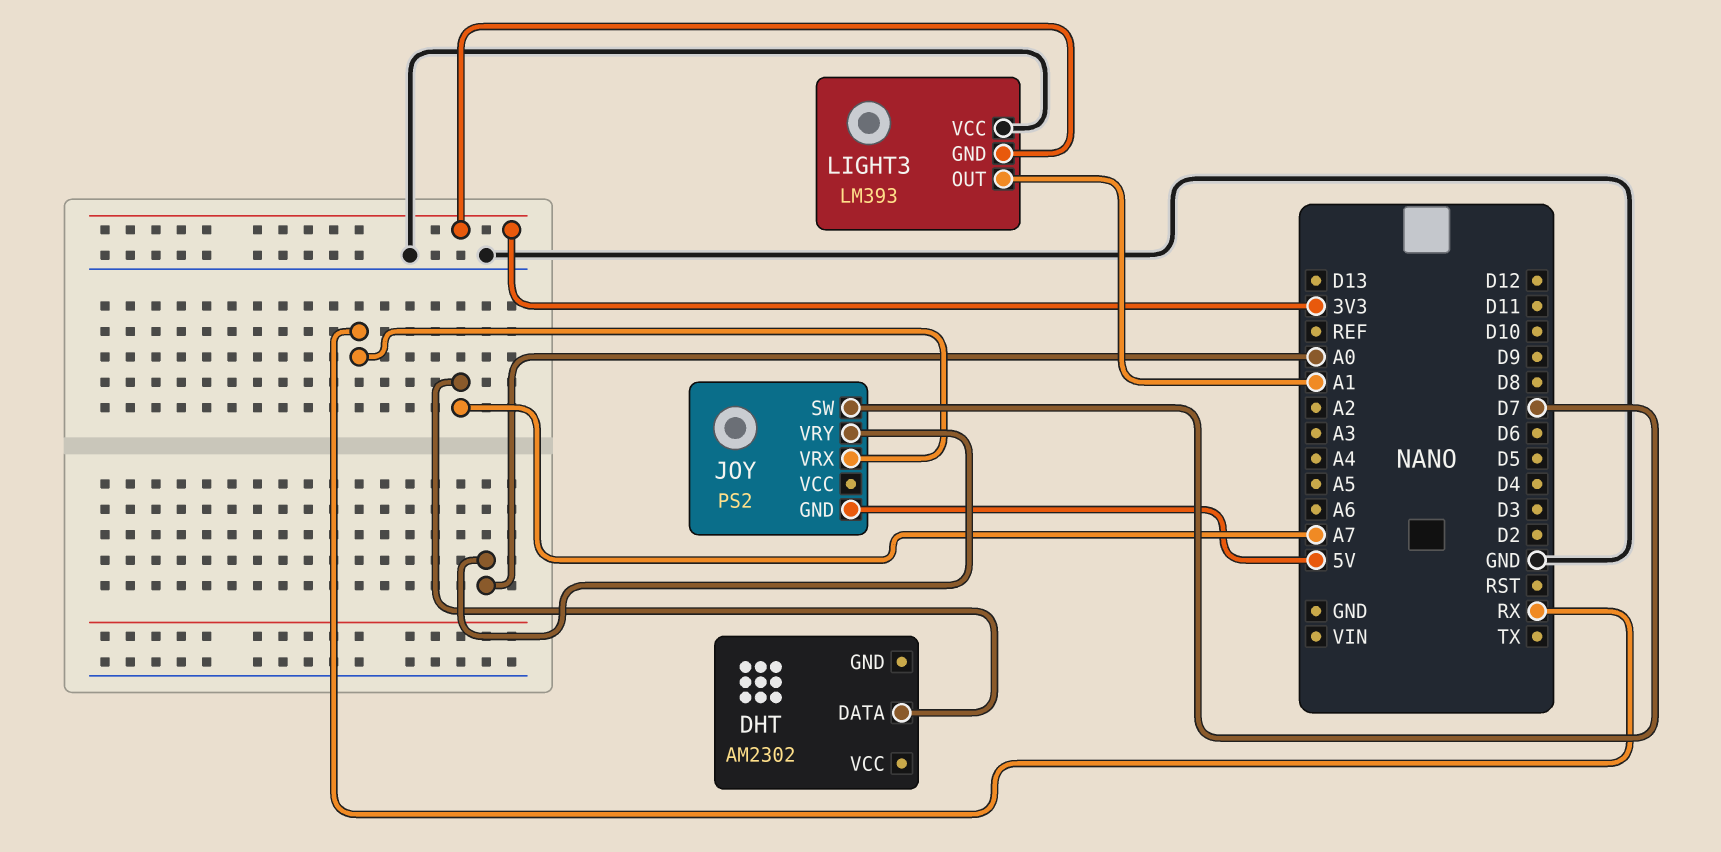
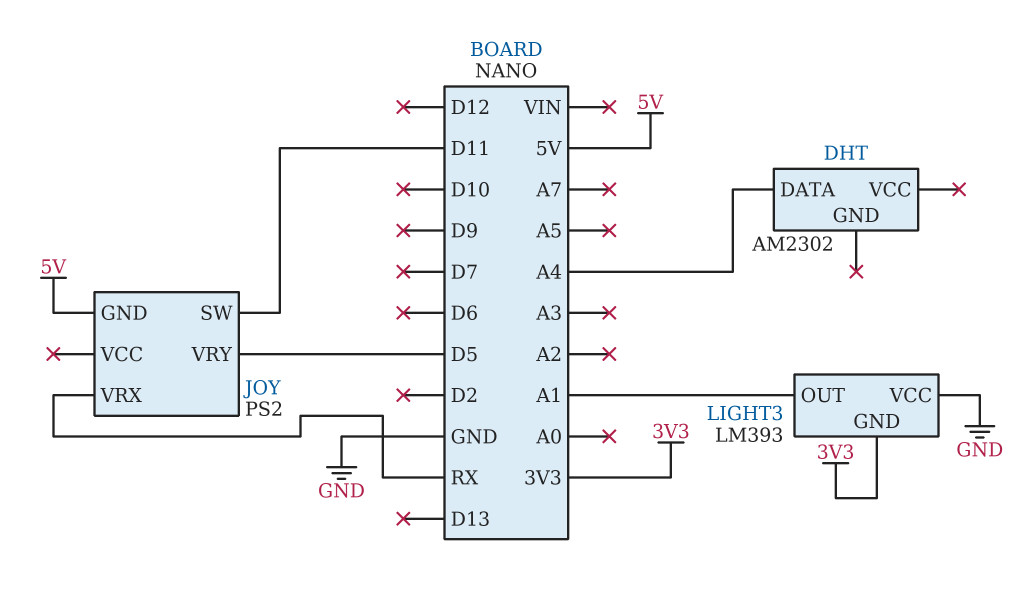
DHT pin DATA: A7 -> A4
JOY pin SW: D7 -> D11
JOY pin VRY: A0 -> D5

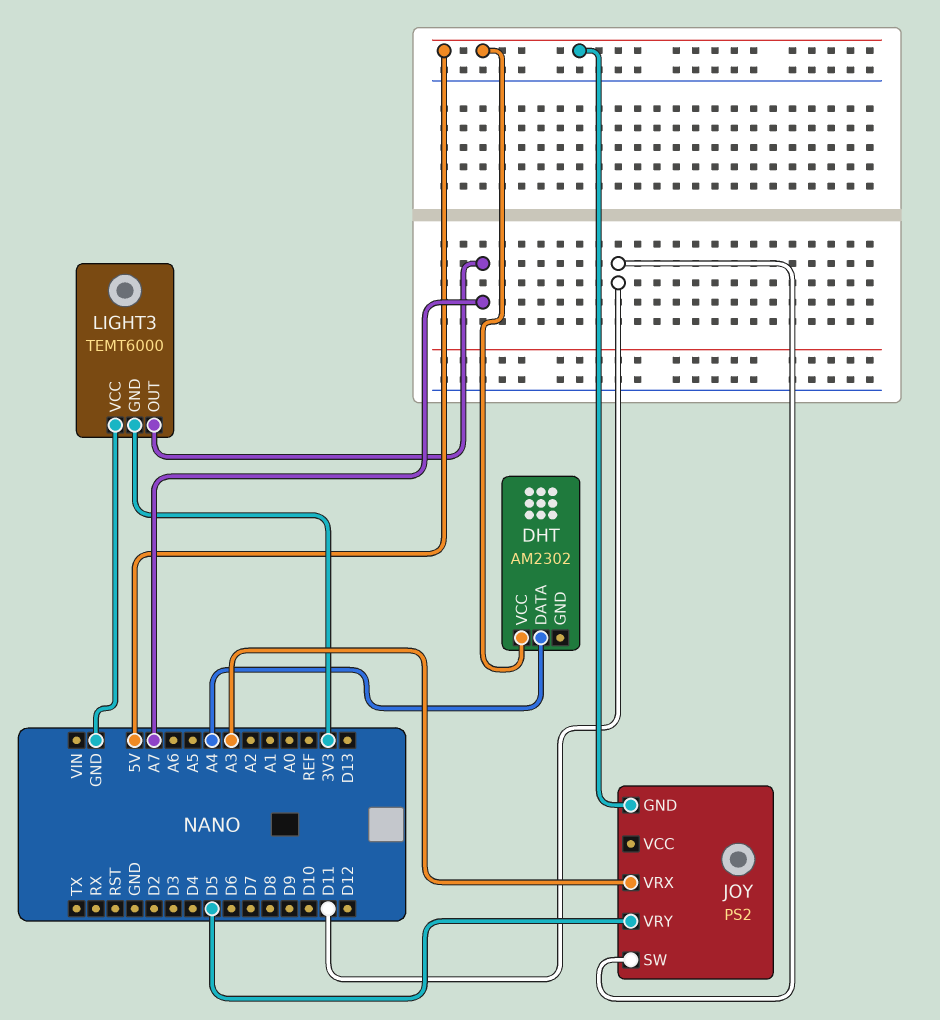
DHT pin VCC: none -> 5V
JOY pin VRX: RX -> A3
LIGHT3: LM393 -> TEMT6000
LIGHT3 pin OUT: A1 -> A7

